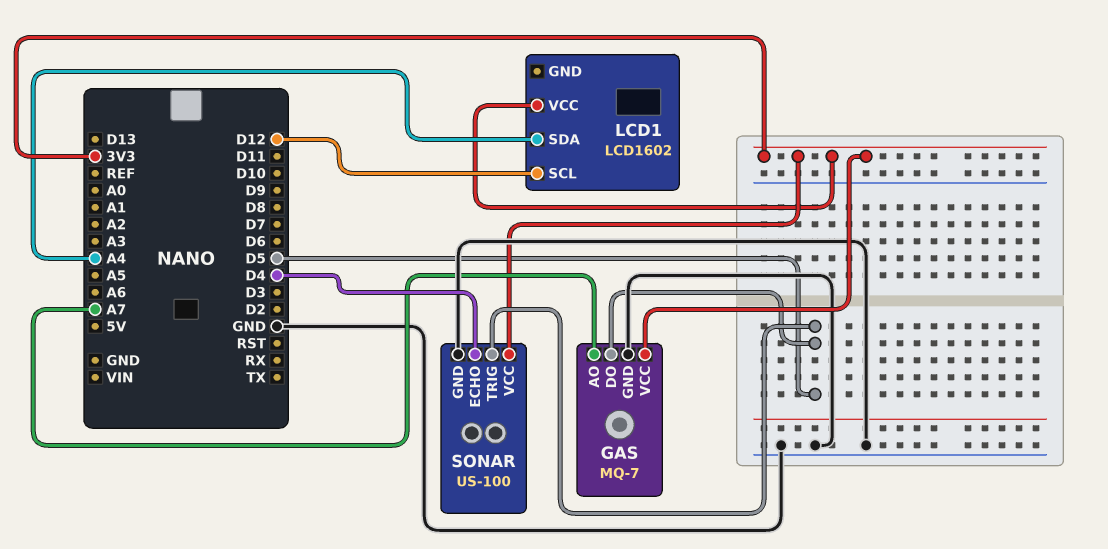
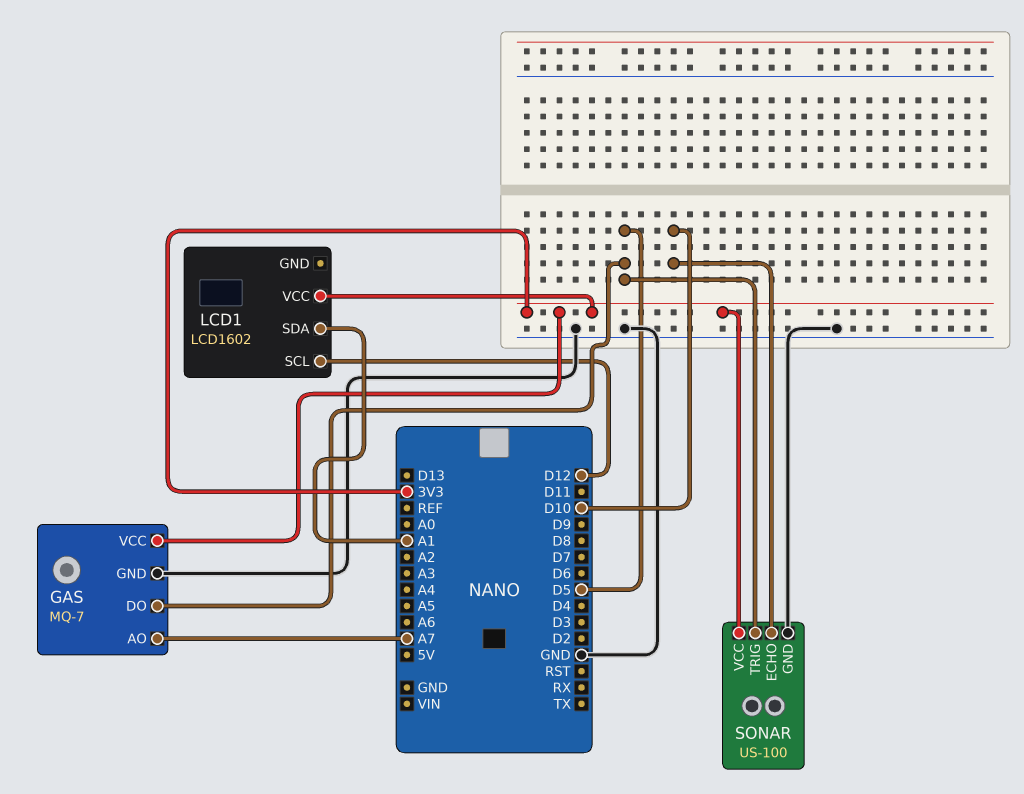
LCD1 pin SDA: A4 -> A1
SONAR pin ECHO: D4 -> D10

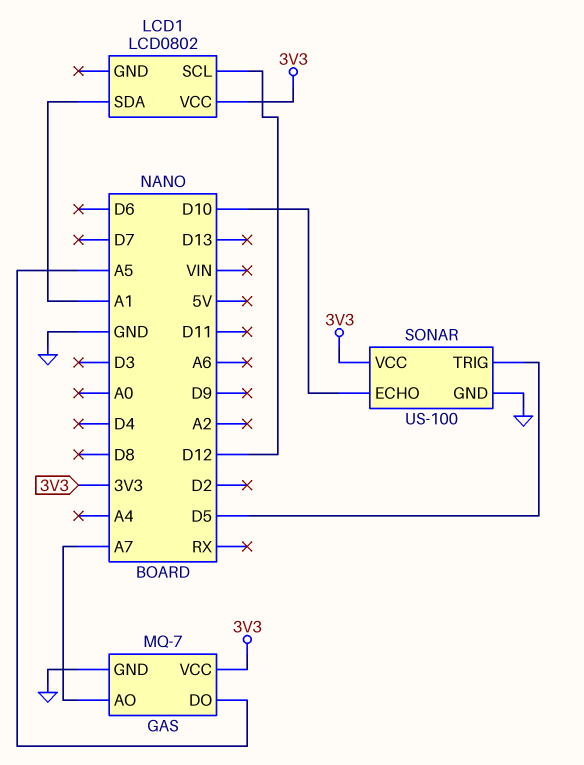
GAS pin DO: D5 -> A5
LCD1: LCD1602 -> LCD0802

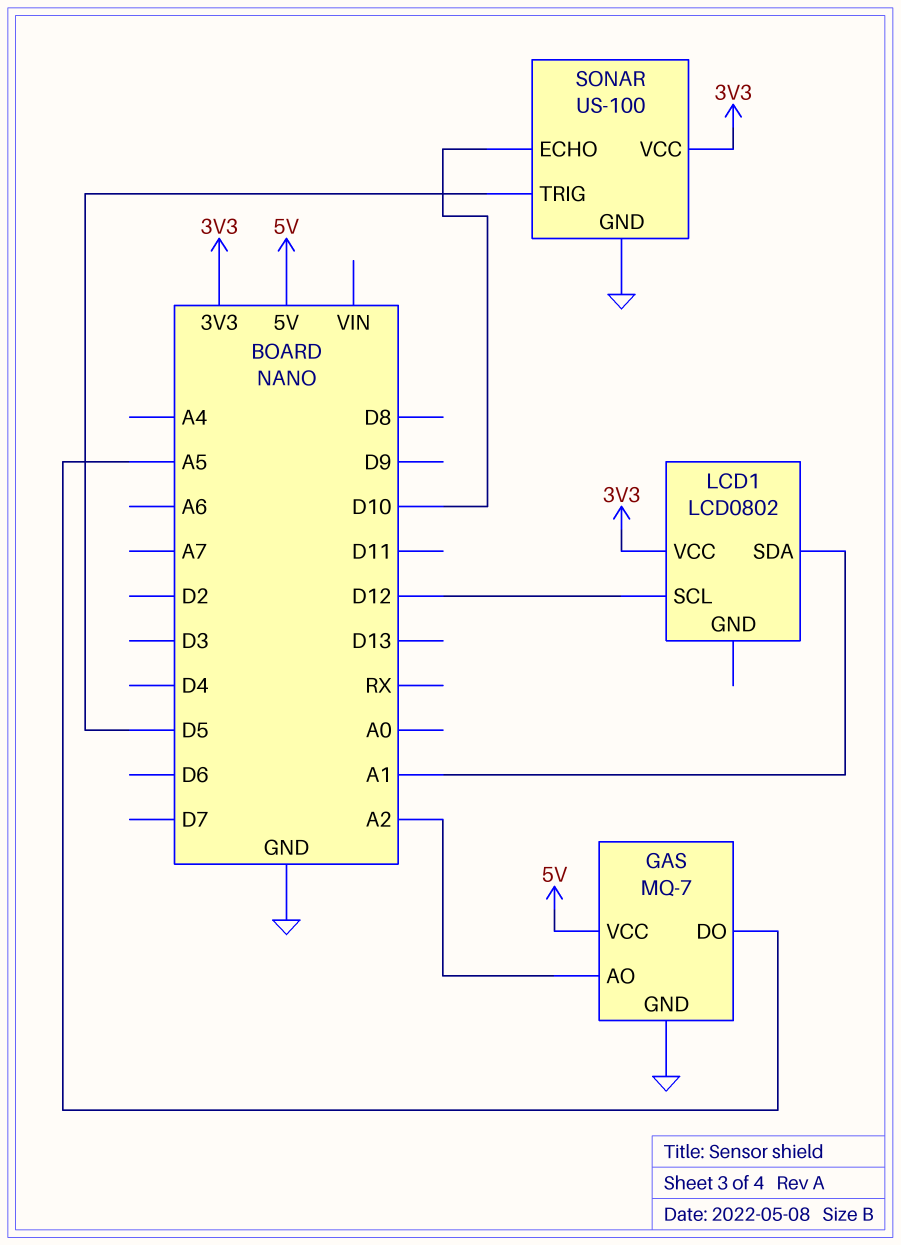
GAS pin AO: A7 -> A2
GAS pin VCC: 3V3 -> 5V

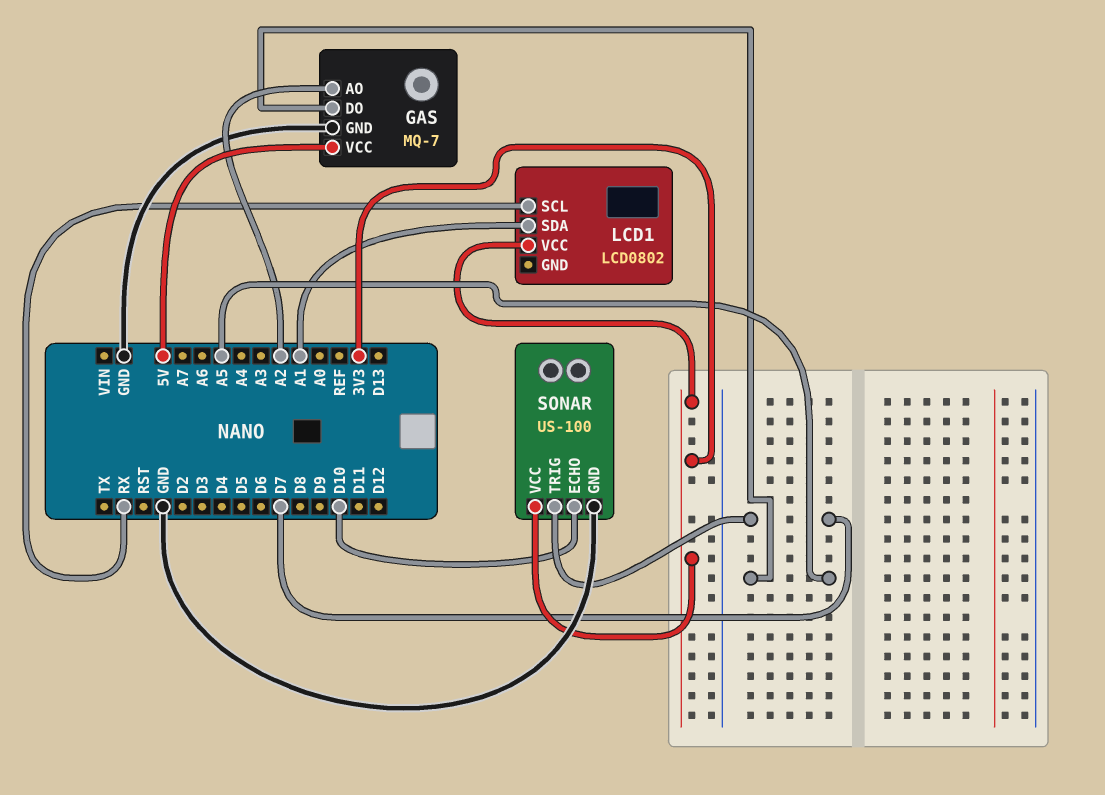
LCD1 pin SCL: D12 -> RX
SONAR pin TRIG: D5 -> D7

